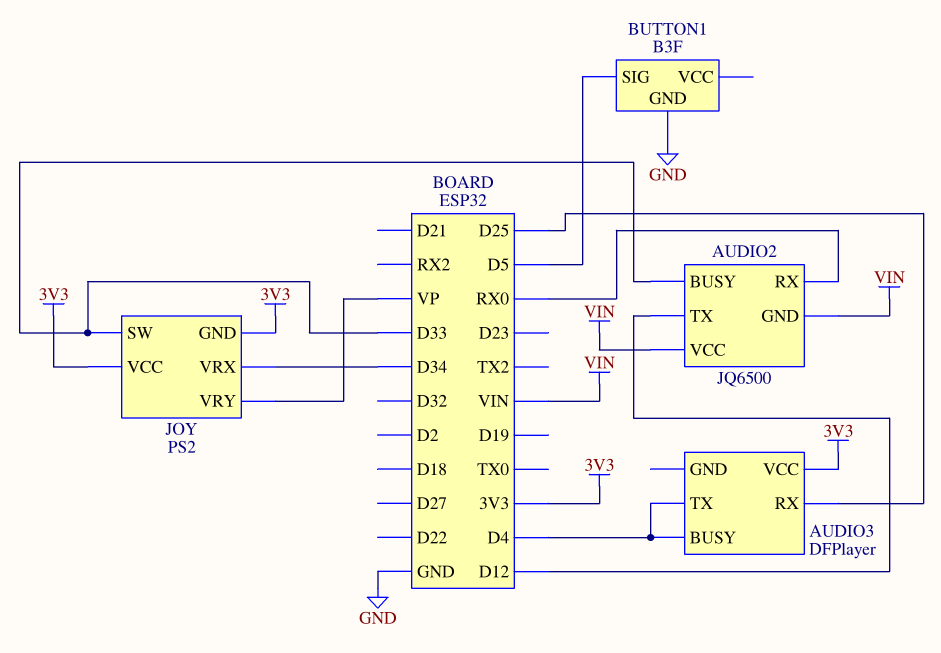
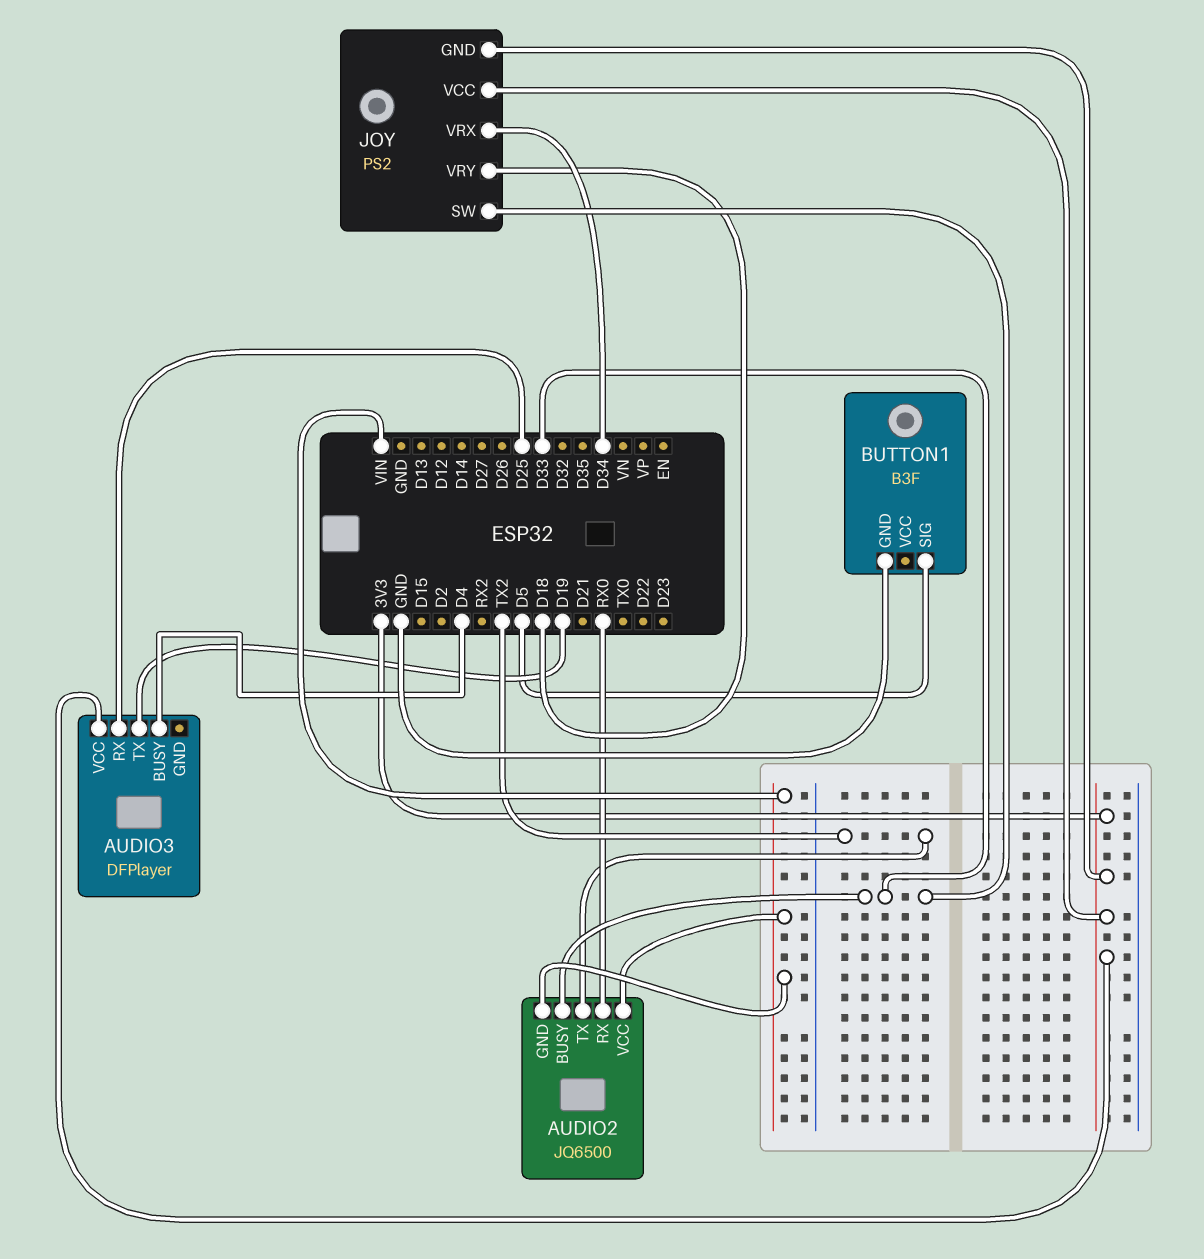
AUDIO2 pin TX: D12 -> TX2
AUDIO3 pin TX: D4 -> D19
JOY pin VRY: VP -> D18

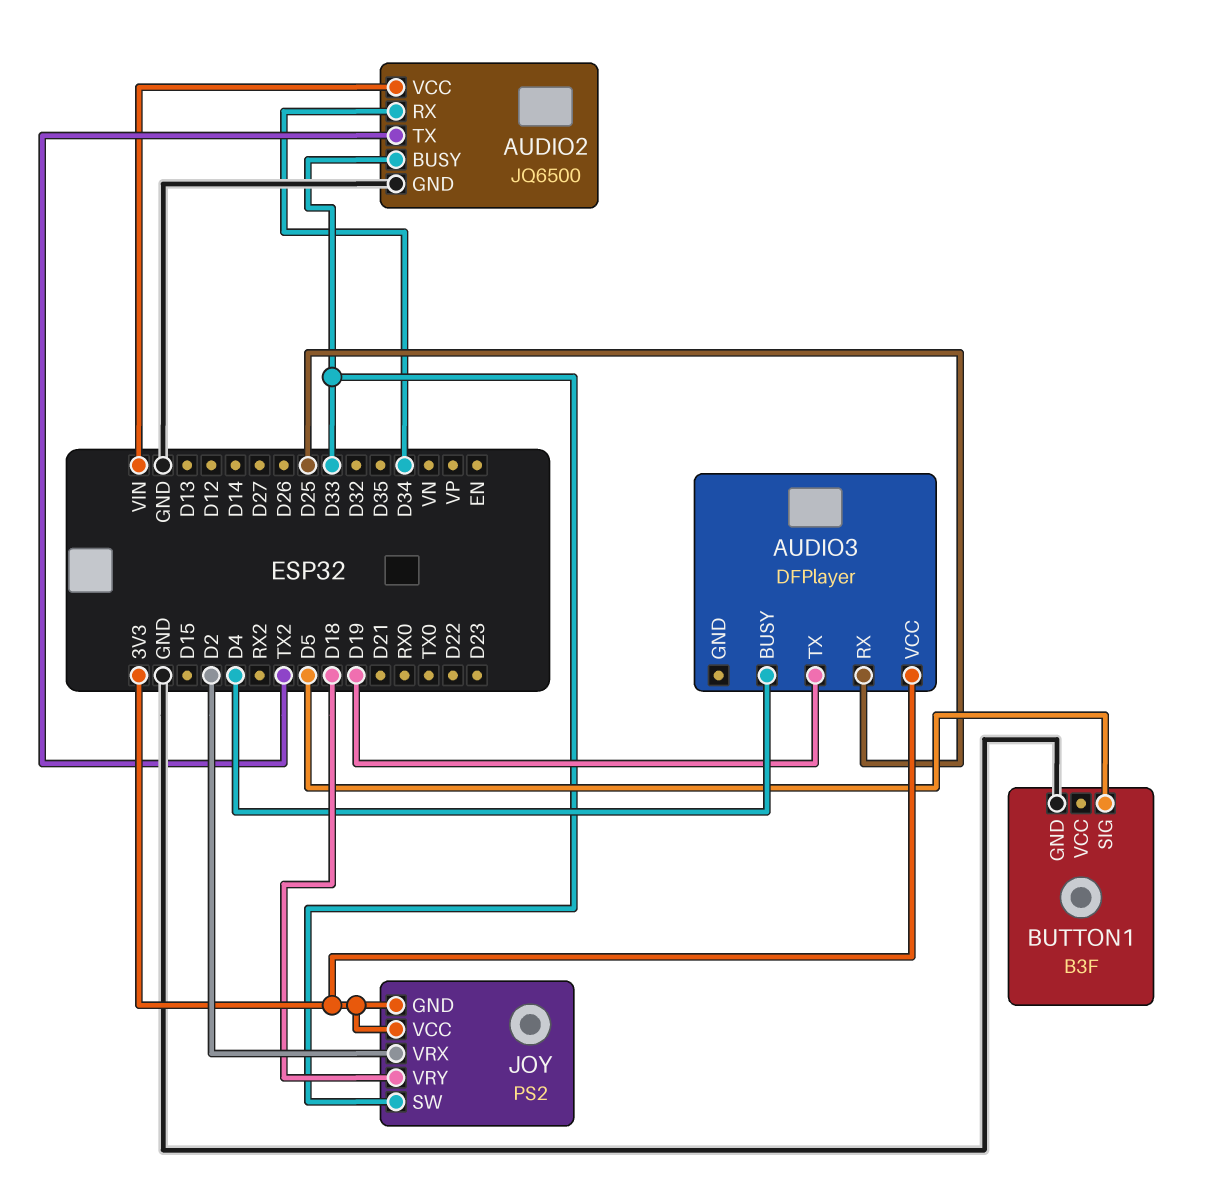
AUDIO2 pin GND: VIN -> GND
AUDIO2 pin RX: RX0 -> D34
JOY pin VRX: D34 -> D2

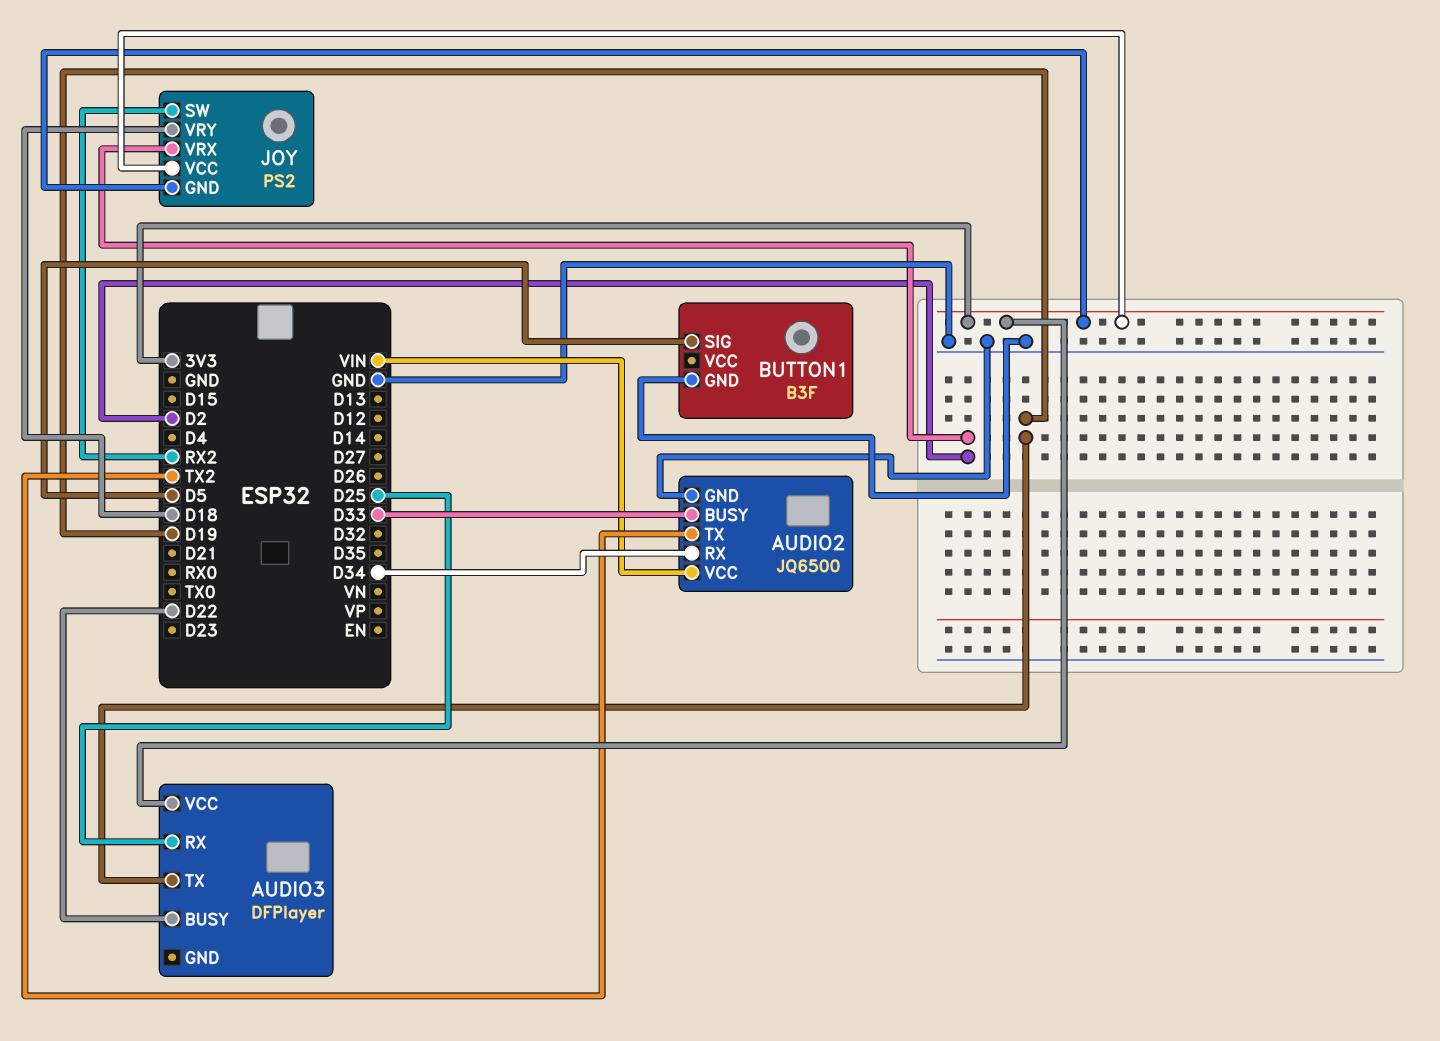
AUDIO3 pin BUSY: D4 -> D22
JOY pin SW: D33 -> RX2

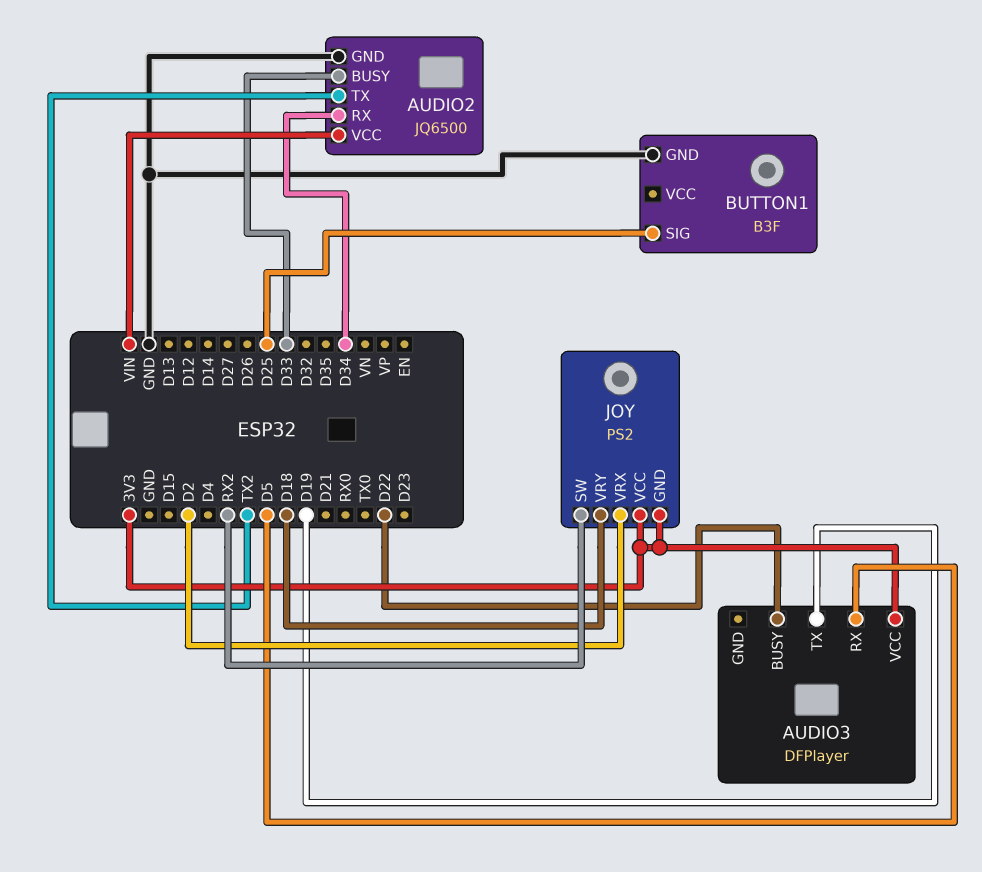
AUDIO3 pin RX: D25 -> D5
BUTTON1 pin SIG: D5 -> D25

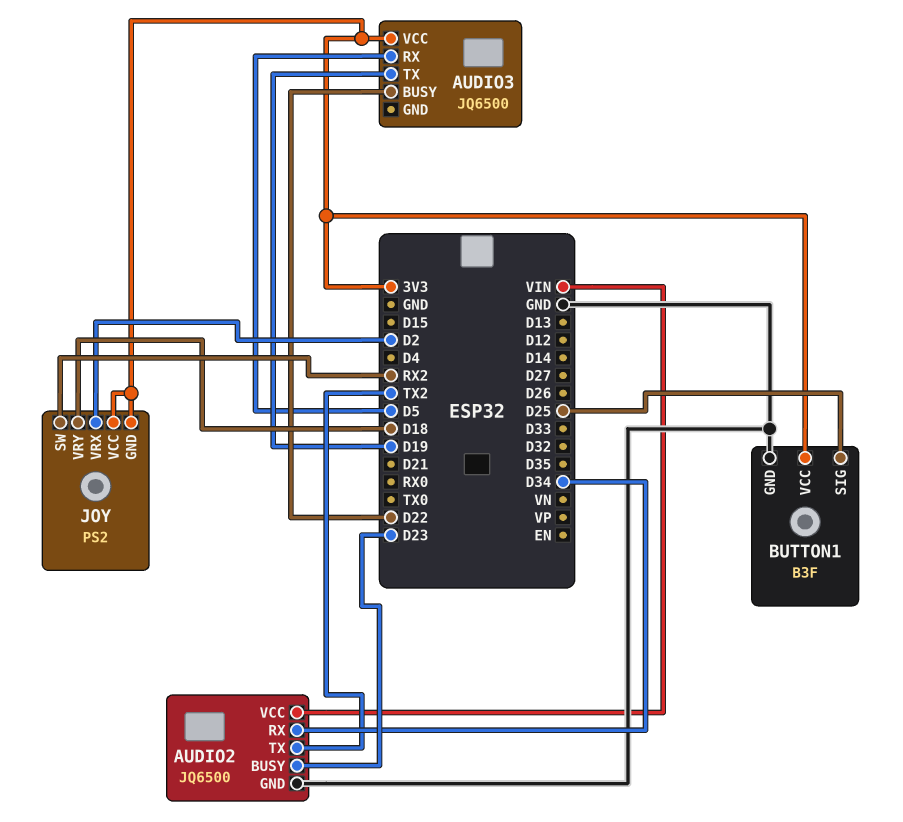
AUDIO2 pin BUSY: D33 -> D23
AUDIO3: DFPlayer -> JQ6500
BUTTON1 pin VCC: none -> 3V3

